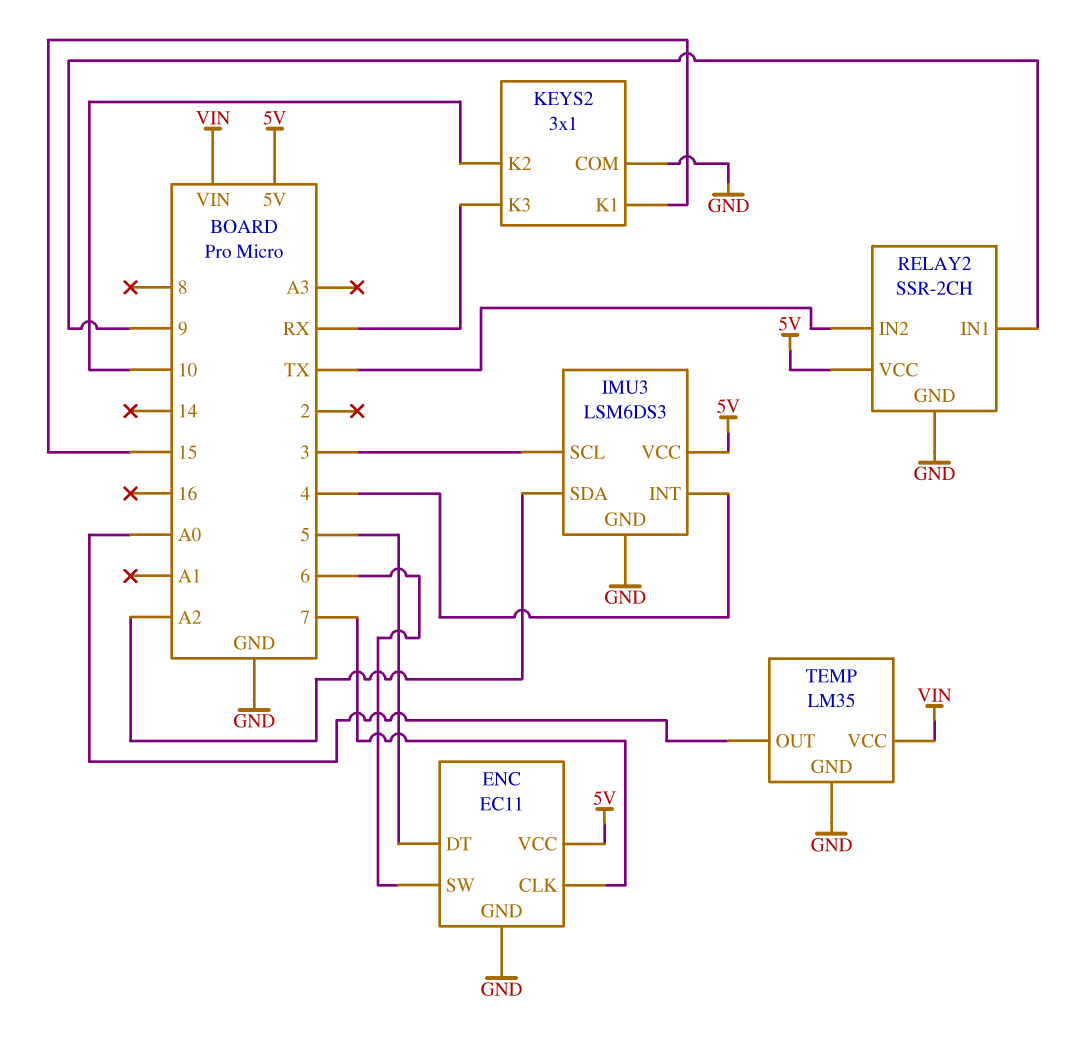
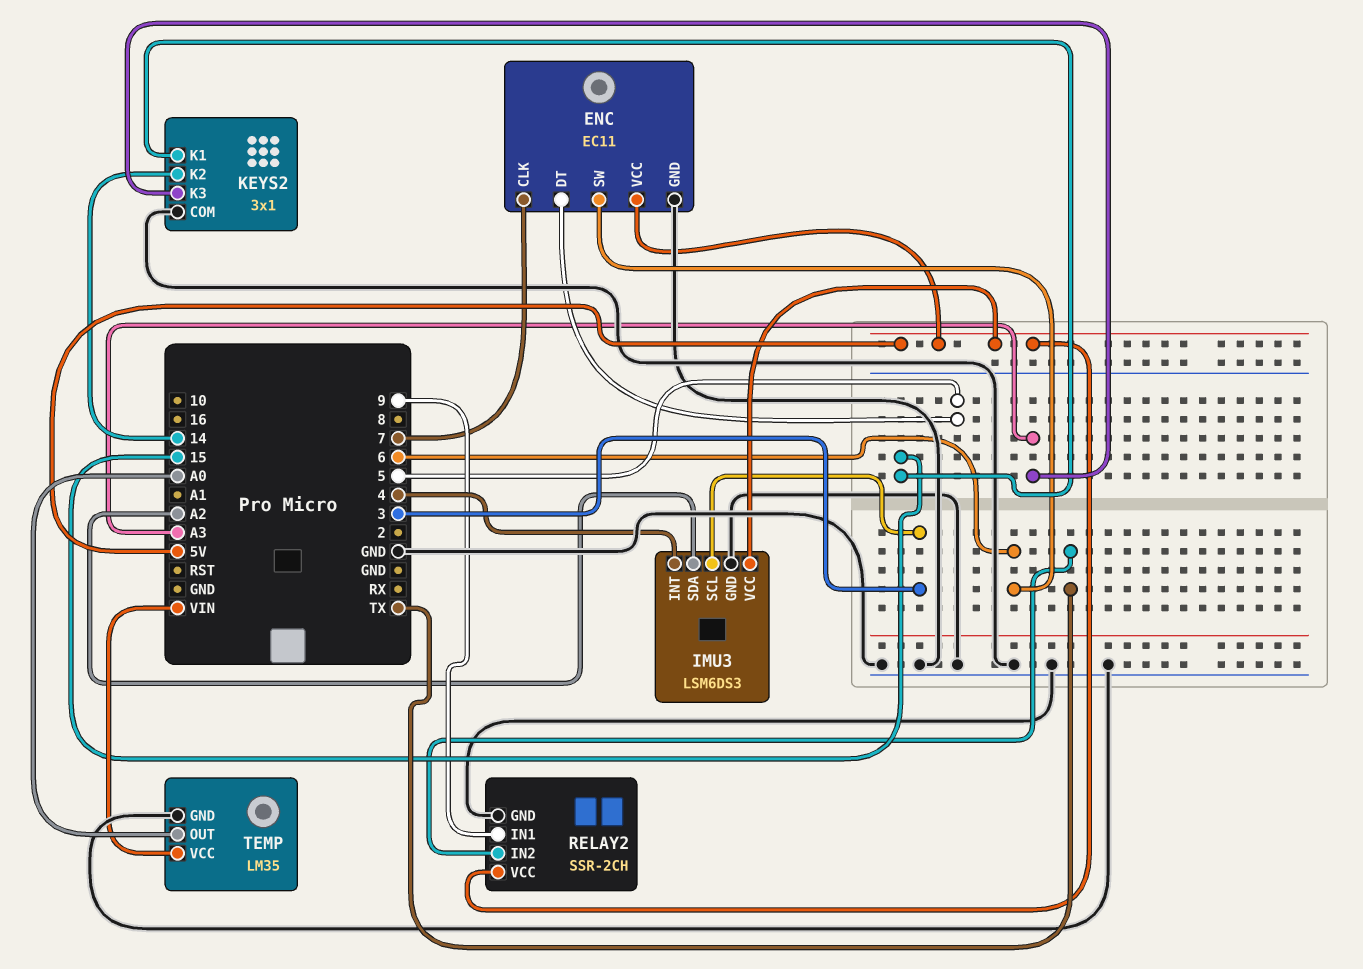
KEYS2 pin K2: 10 -> 14
KEYS2 pin K3: RX -> A3

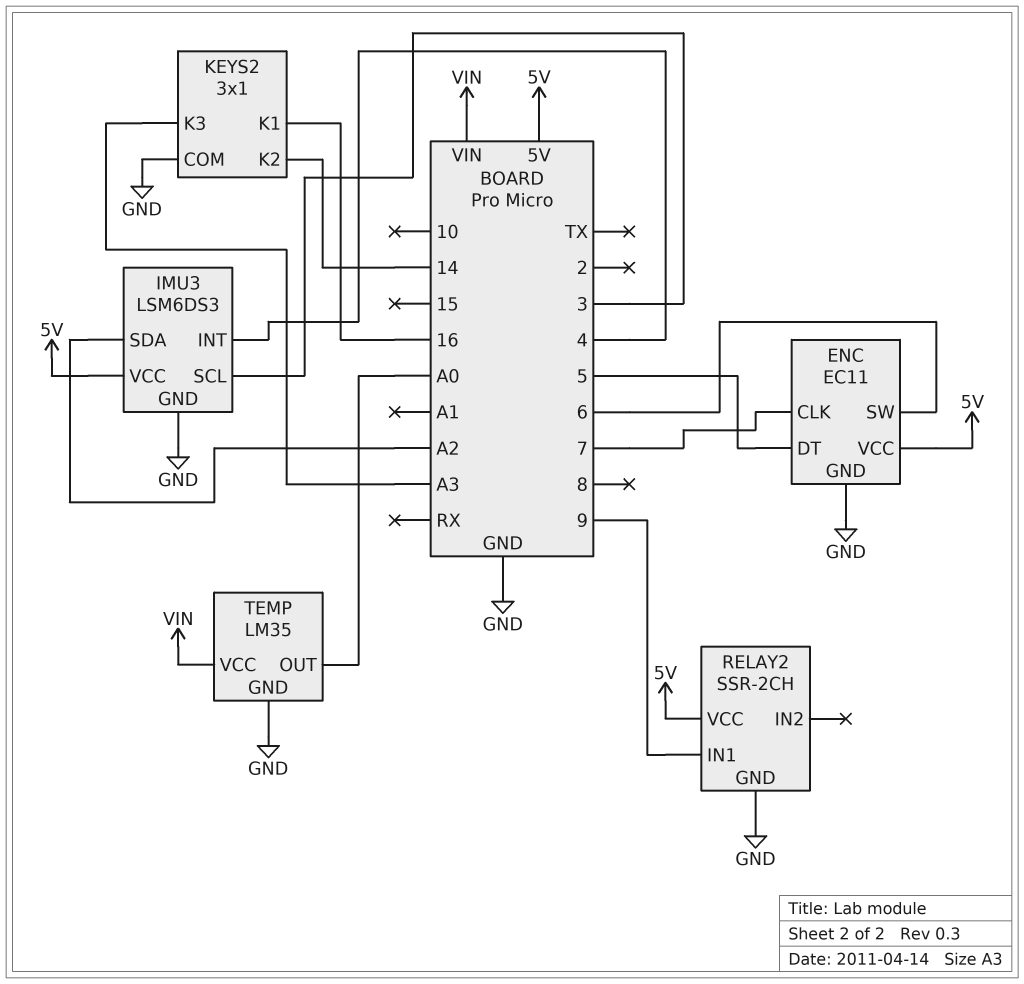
KEYS2 pin K1: 15 -> 16
RELAY2 pin IN2: TX -> none

